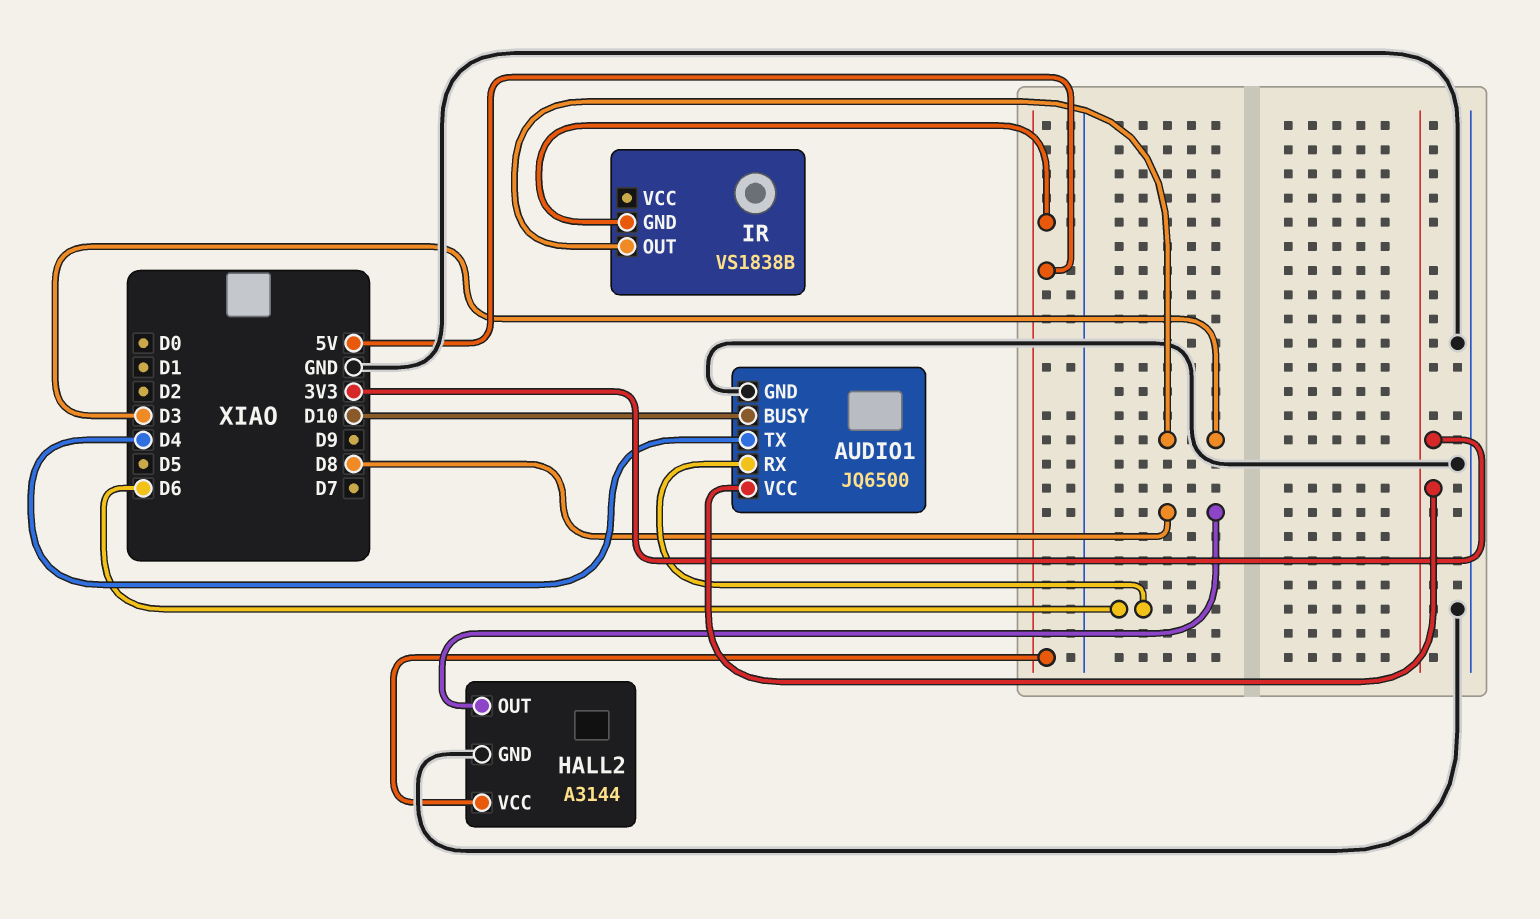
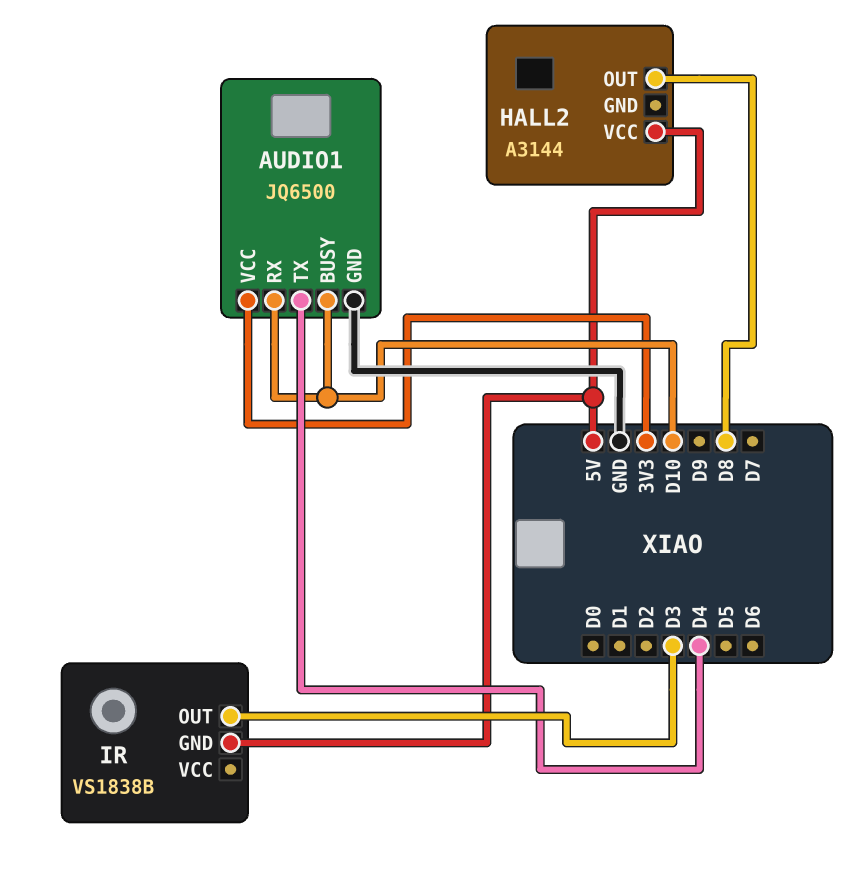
AUDIO1 pin RX: D6 -> D10
HALL2 pin GND: GND -> none

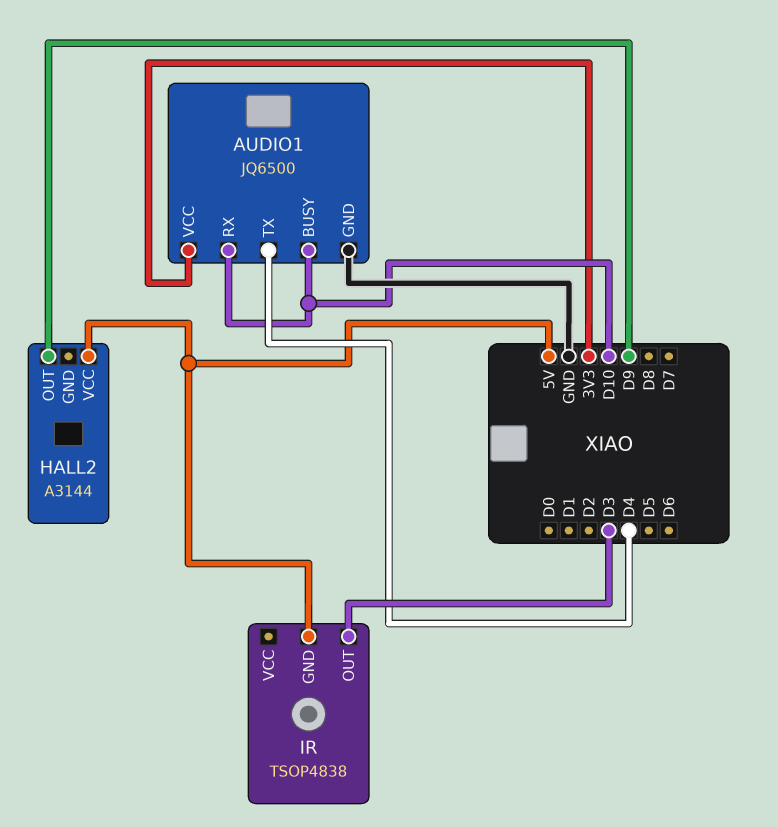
HALL2 pin OUT: D8 -> D9
IR: VS1838B -> TSOP4838

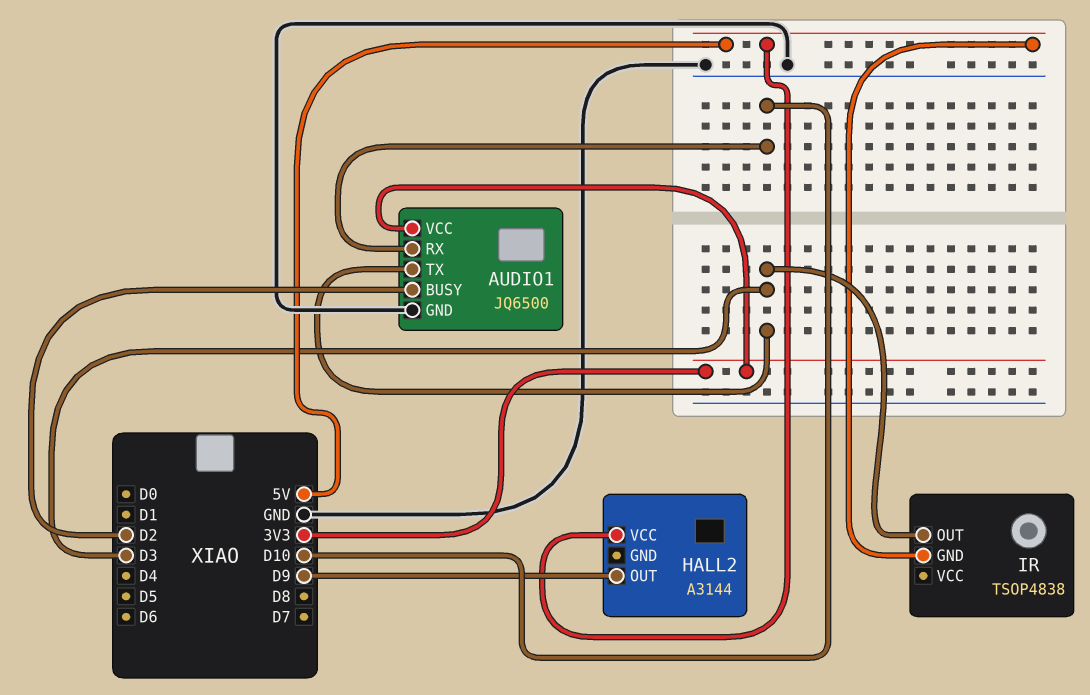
AUDIO1 pin BUSY: D10 -> D2
AUDIO1 pin TX: D4 -> D3

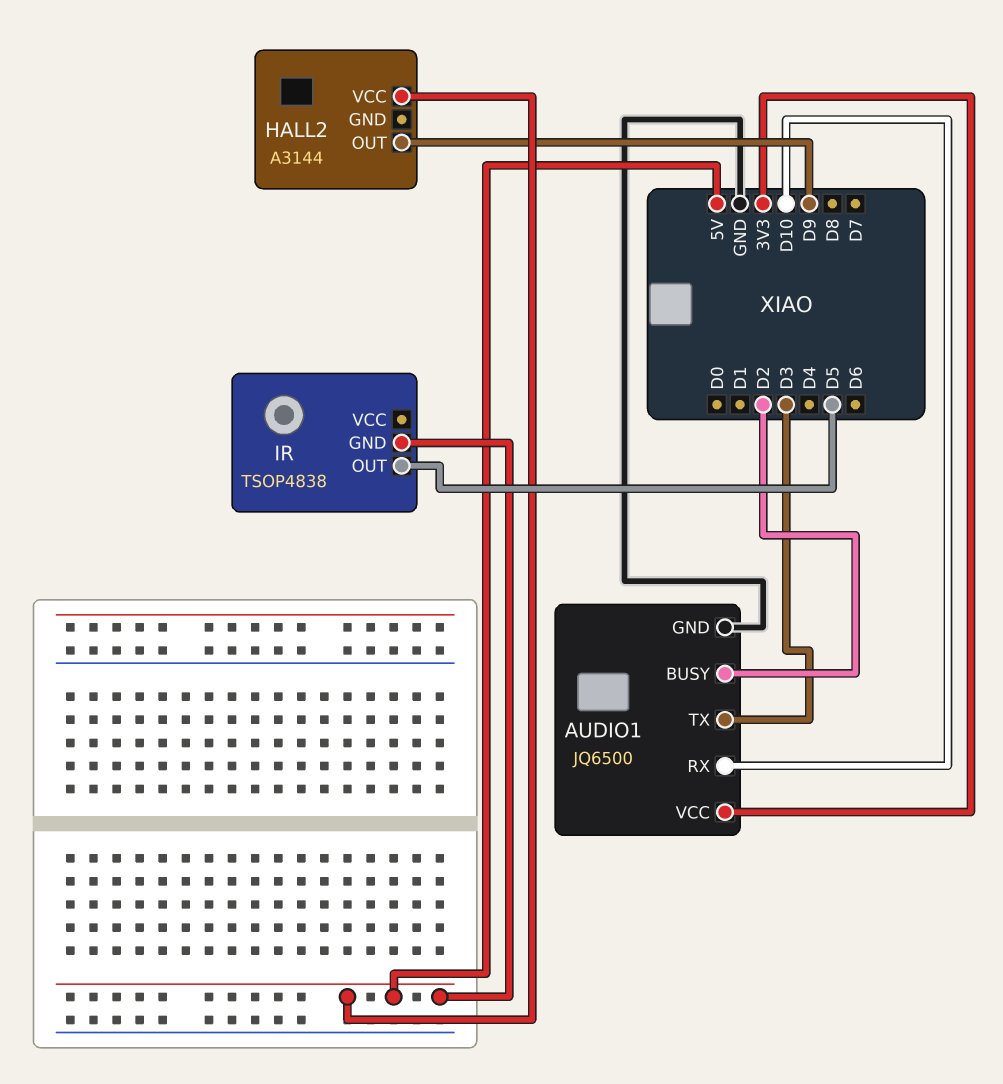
IR pin OUT: D3 -> D5

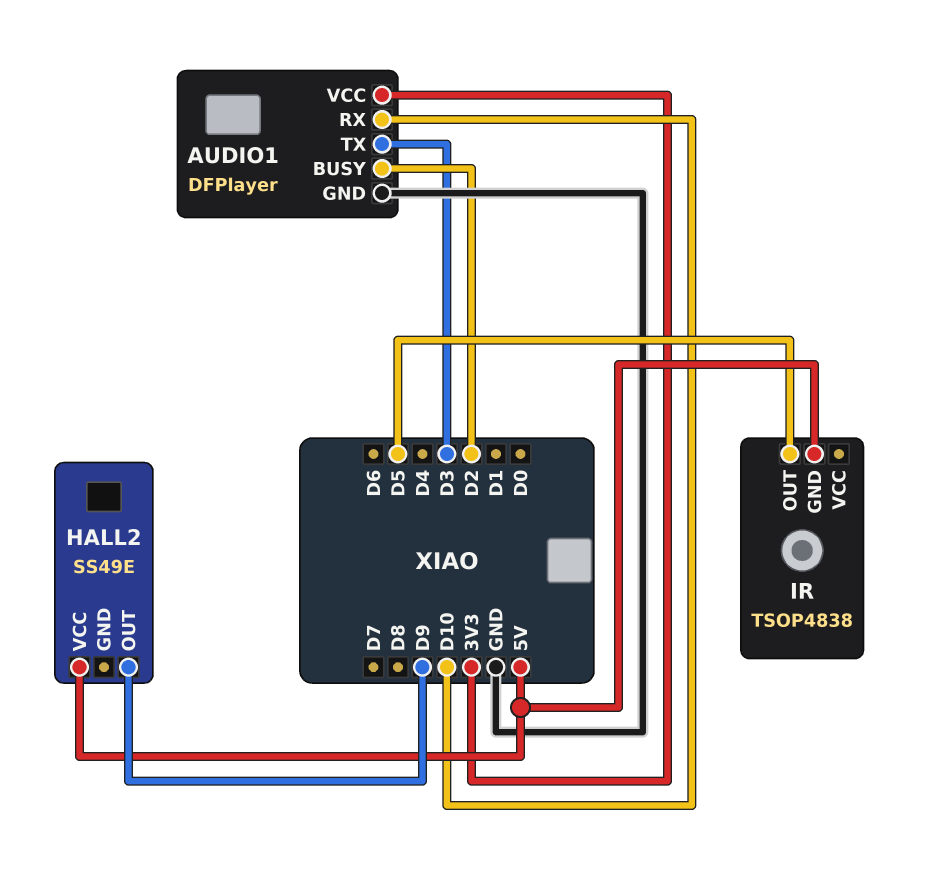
AUDIO1: JQ6500 -> DFPlayer
HALL2: A3144 -> SS49E

